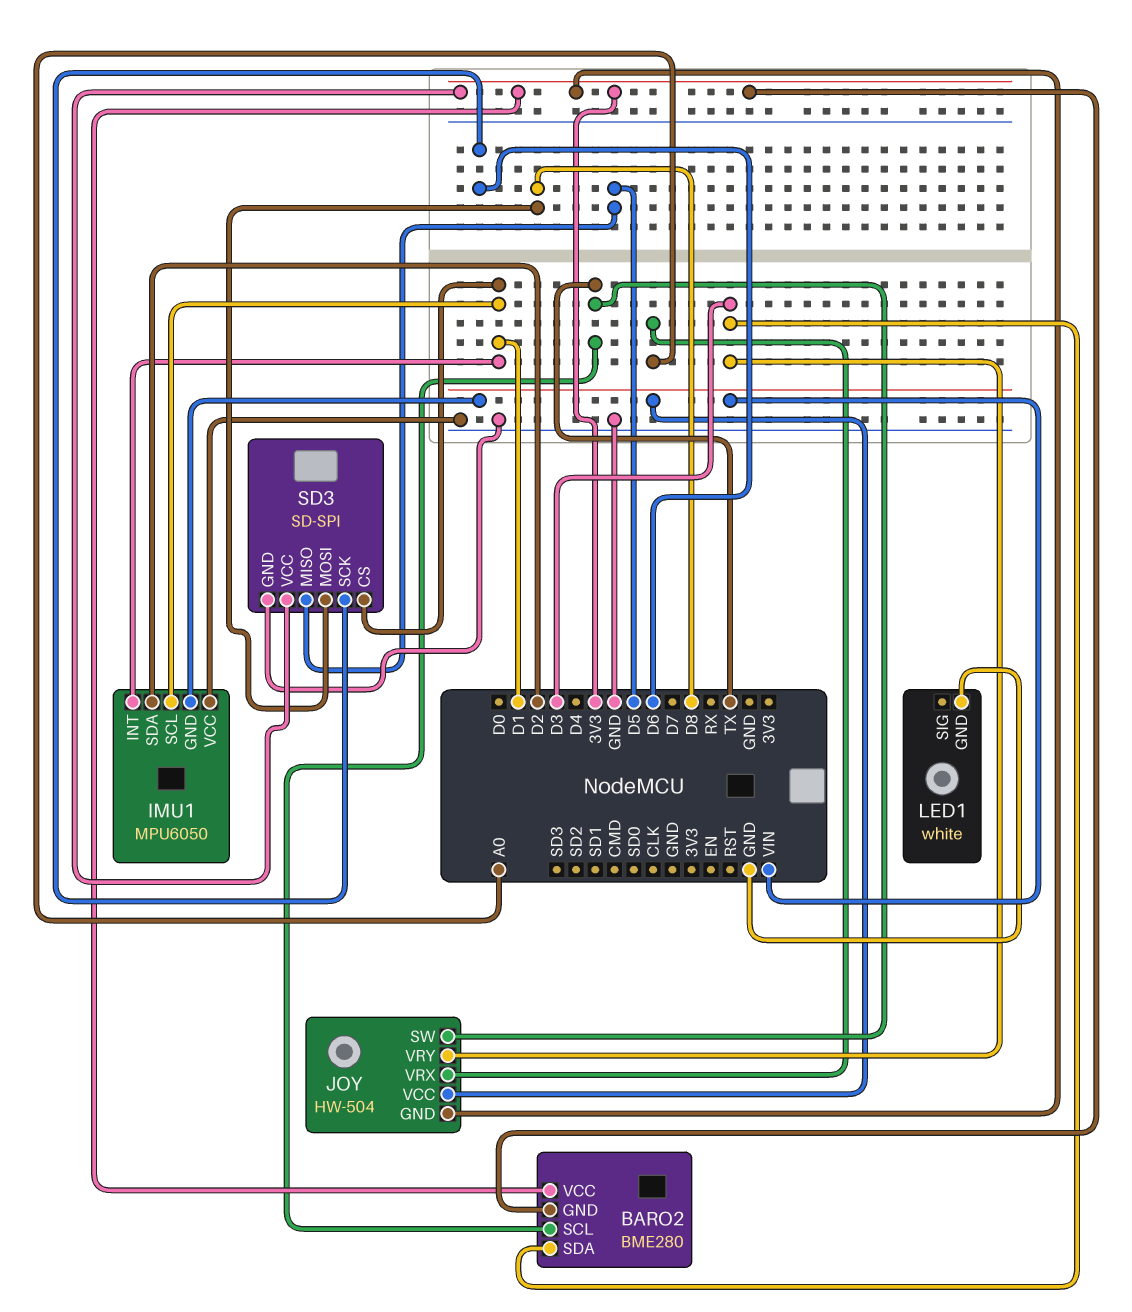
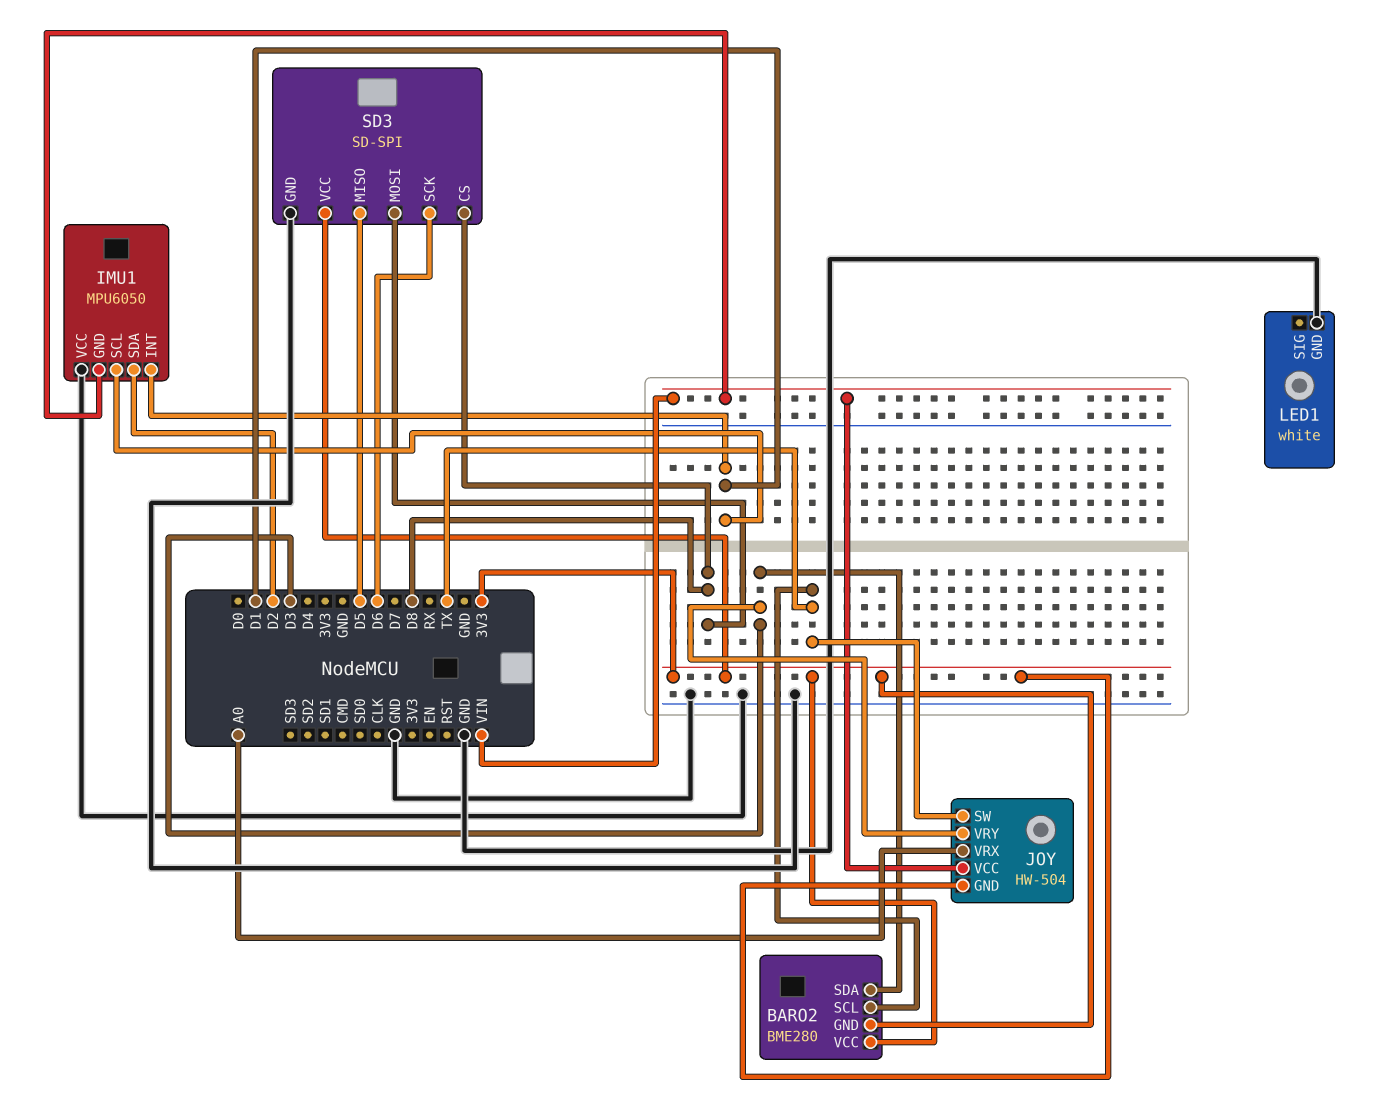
SD3 pin CS: D1 -> D8

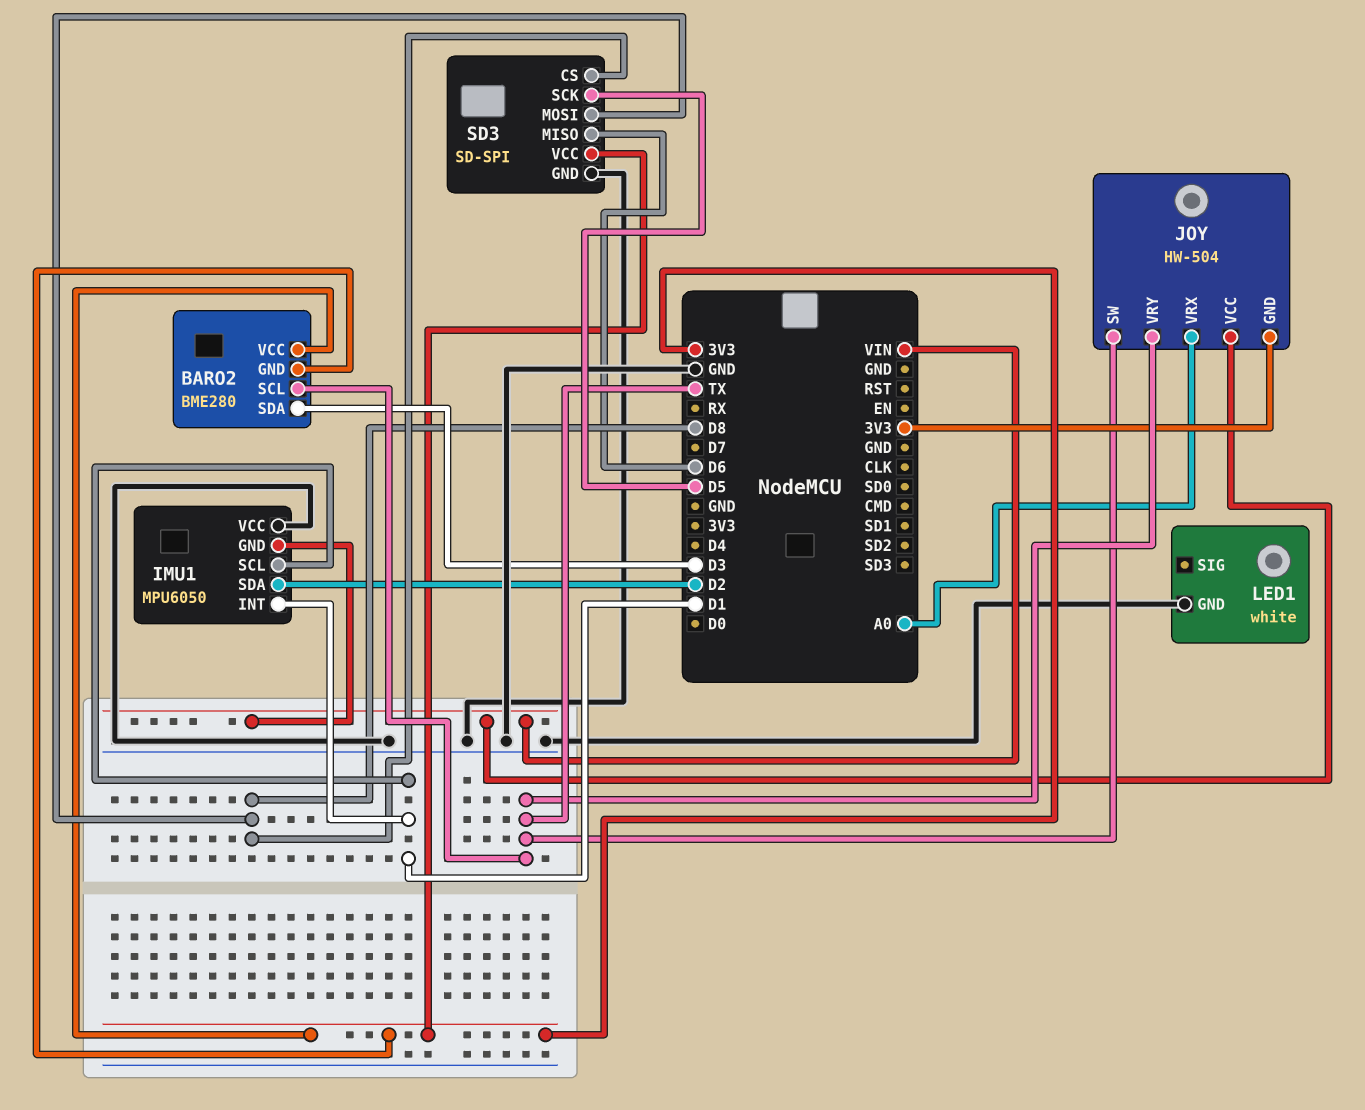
JOY pin VRY: D3 -> TX
SD3 pin MISO: D5 -> D6
SD3 pin SCK: D6 -> D5

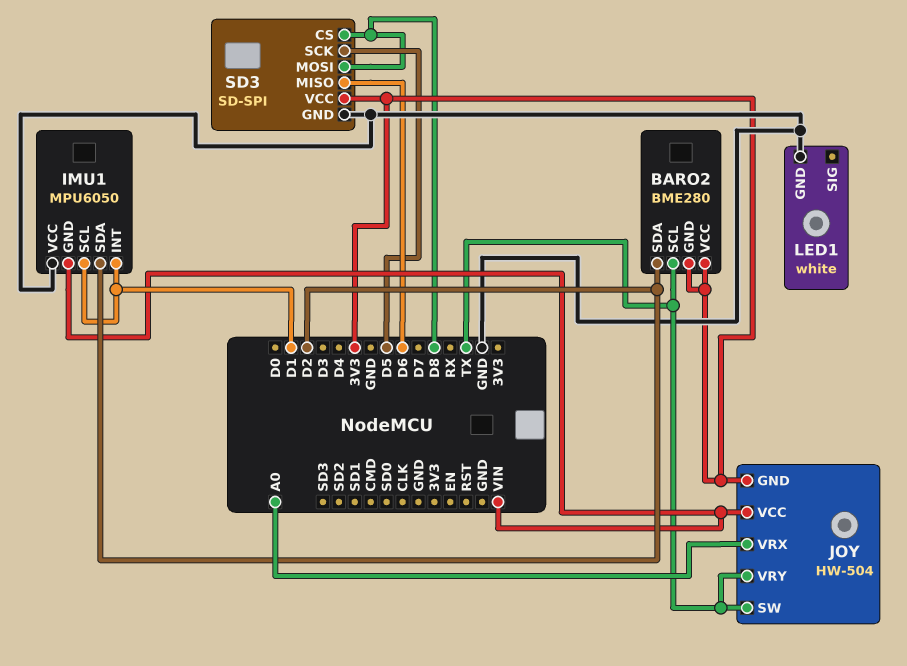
BARO2 pin SDA: D3 -> D2

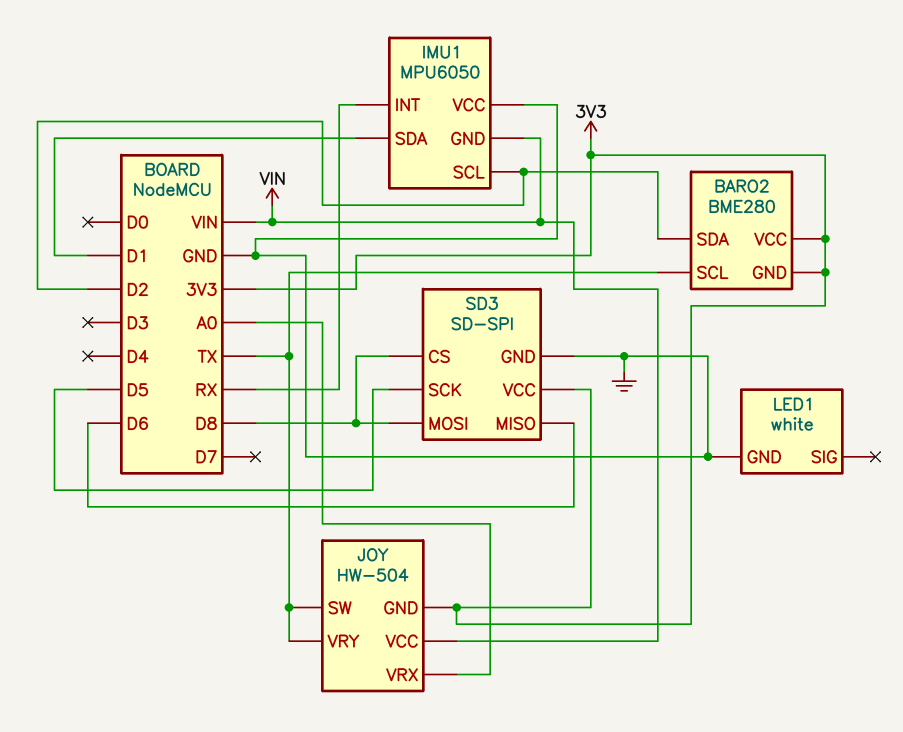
IMU1 pin INT: D1 -> RX
IMU1 pin SCL: D1 -> D2
IMU1 pin SDA: D2 -> D1

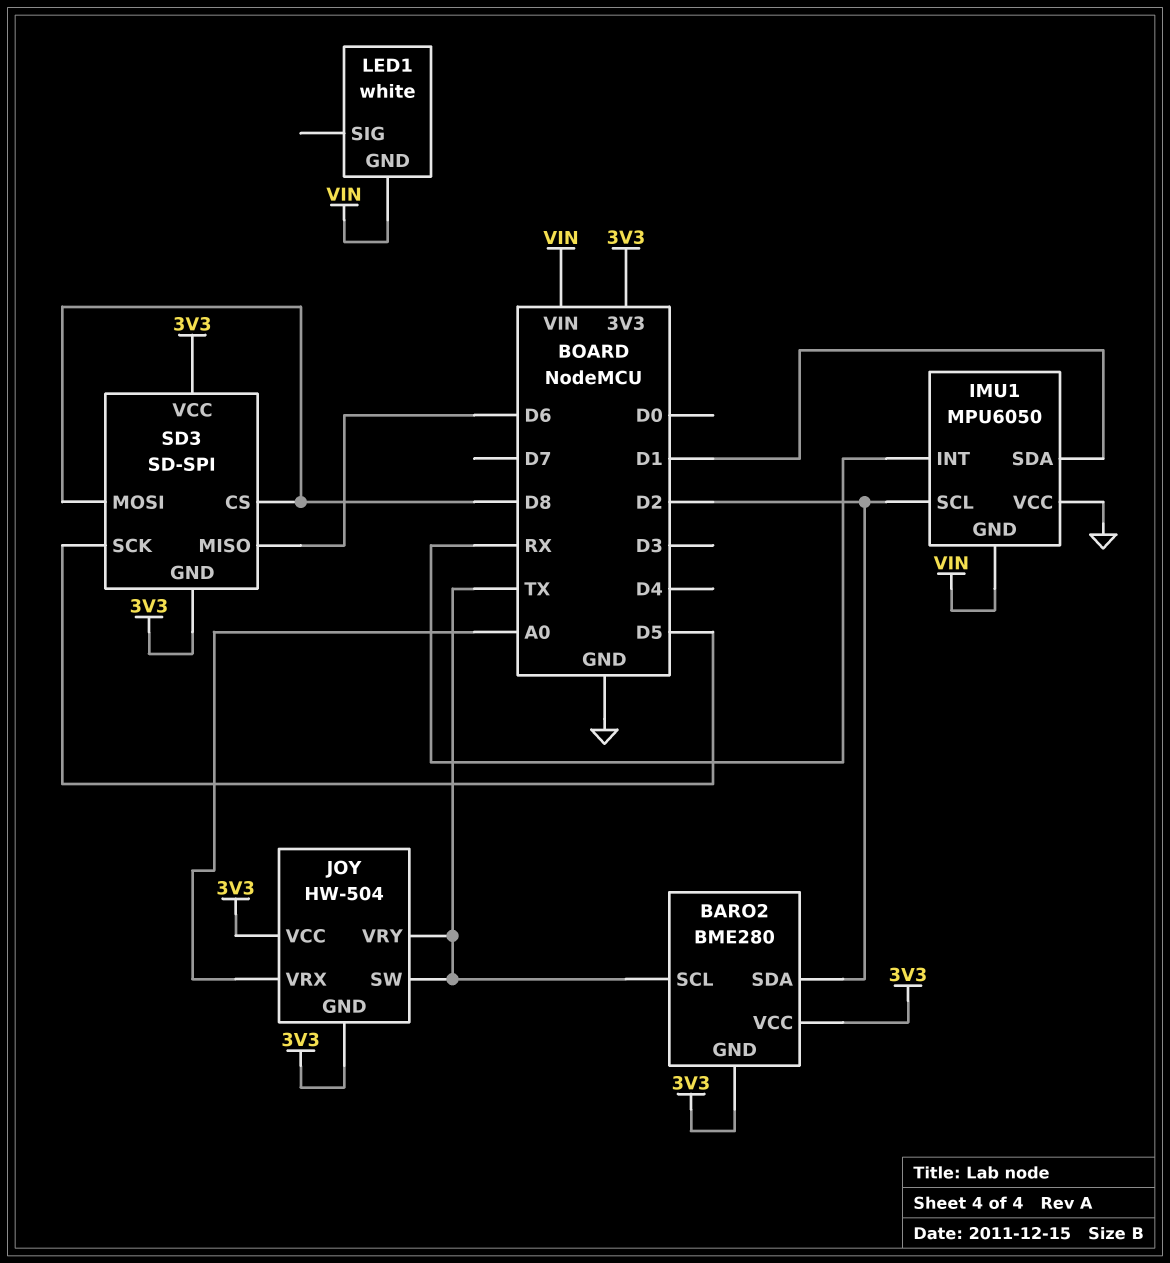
JOY pin VCC: VIN -> 3V3
LED1 pin GND: GND -> VIN
SD3 pin GND: GND -> 3V3

